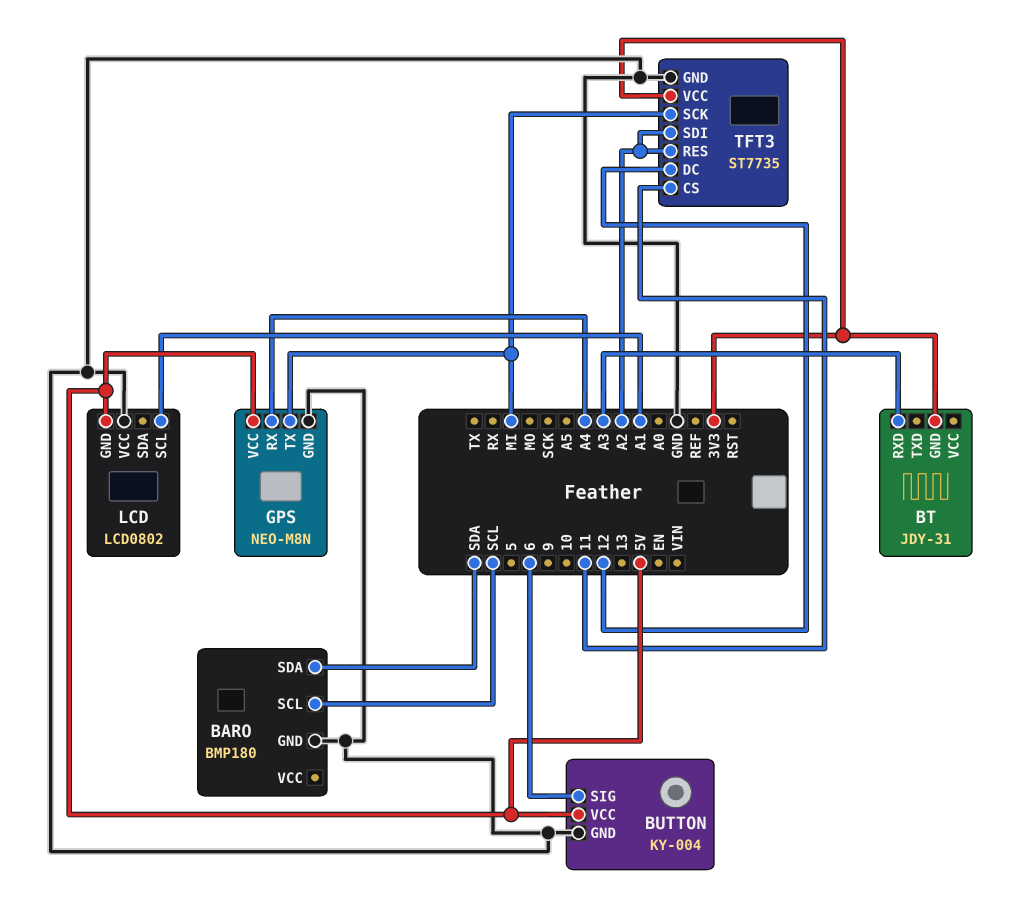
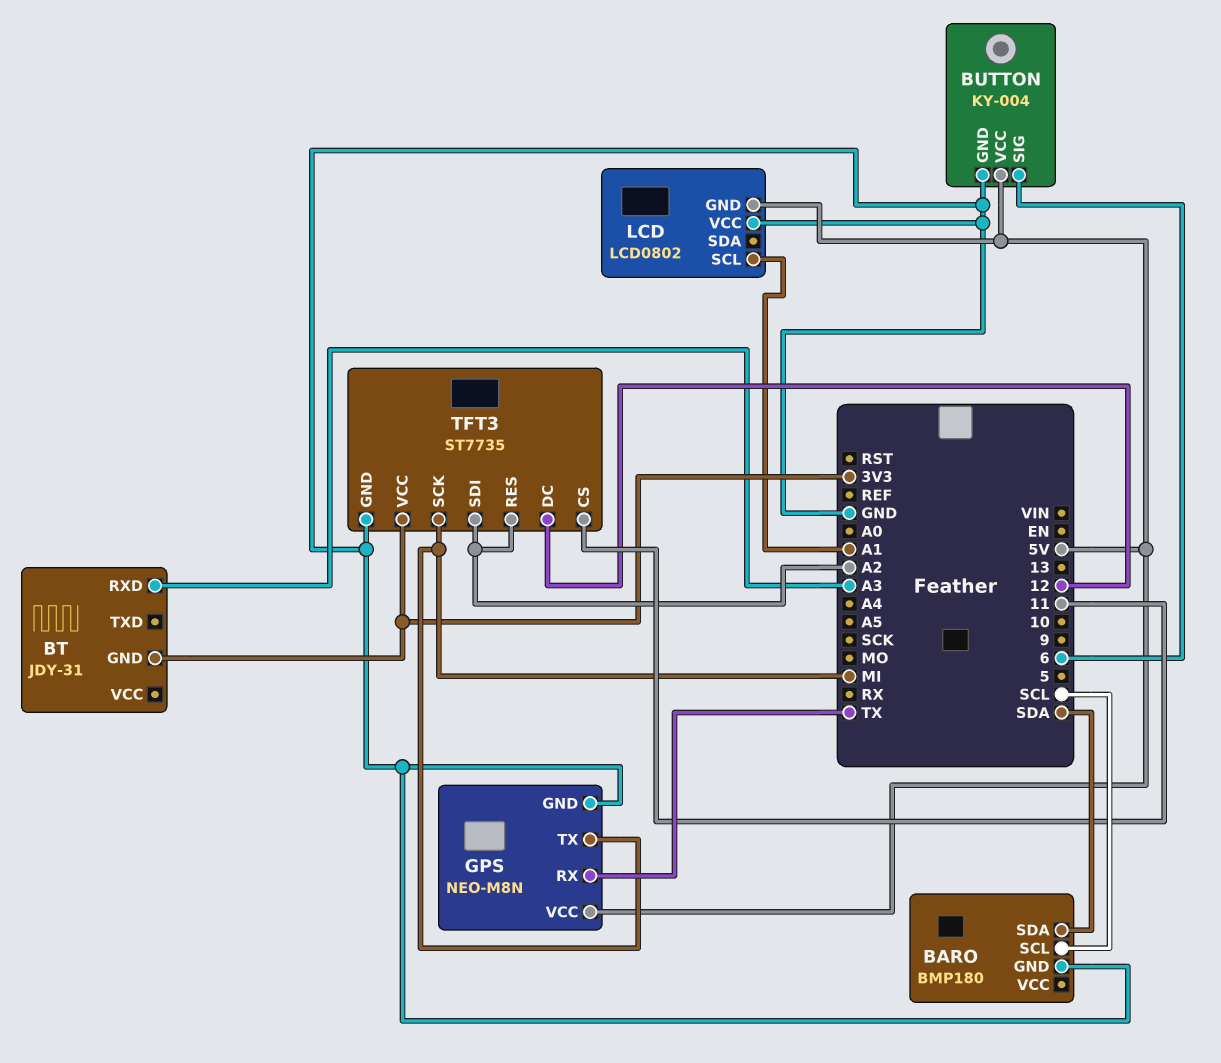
GPS pin RX: A4 -> TX

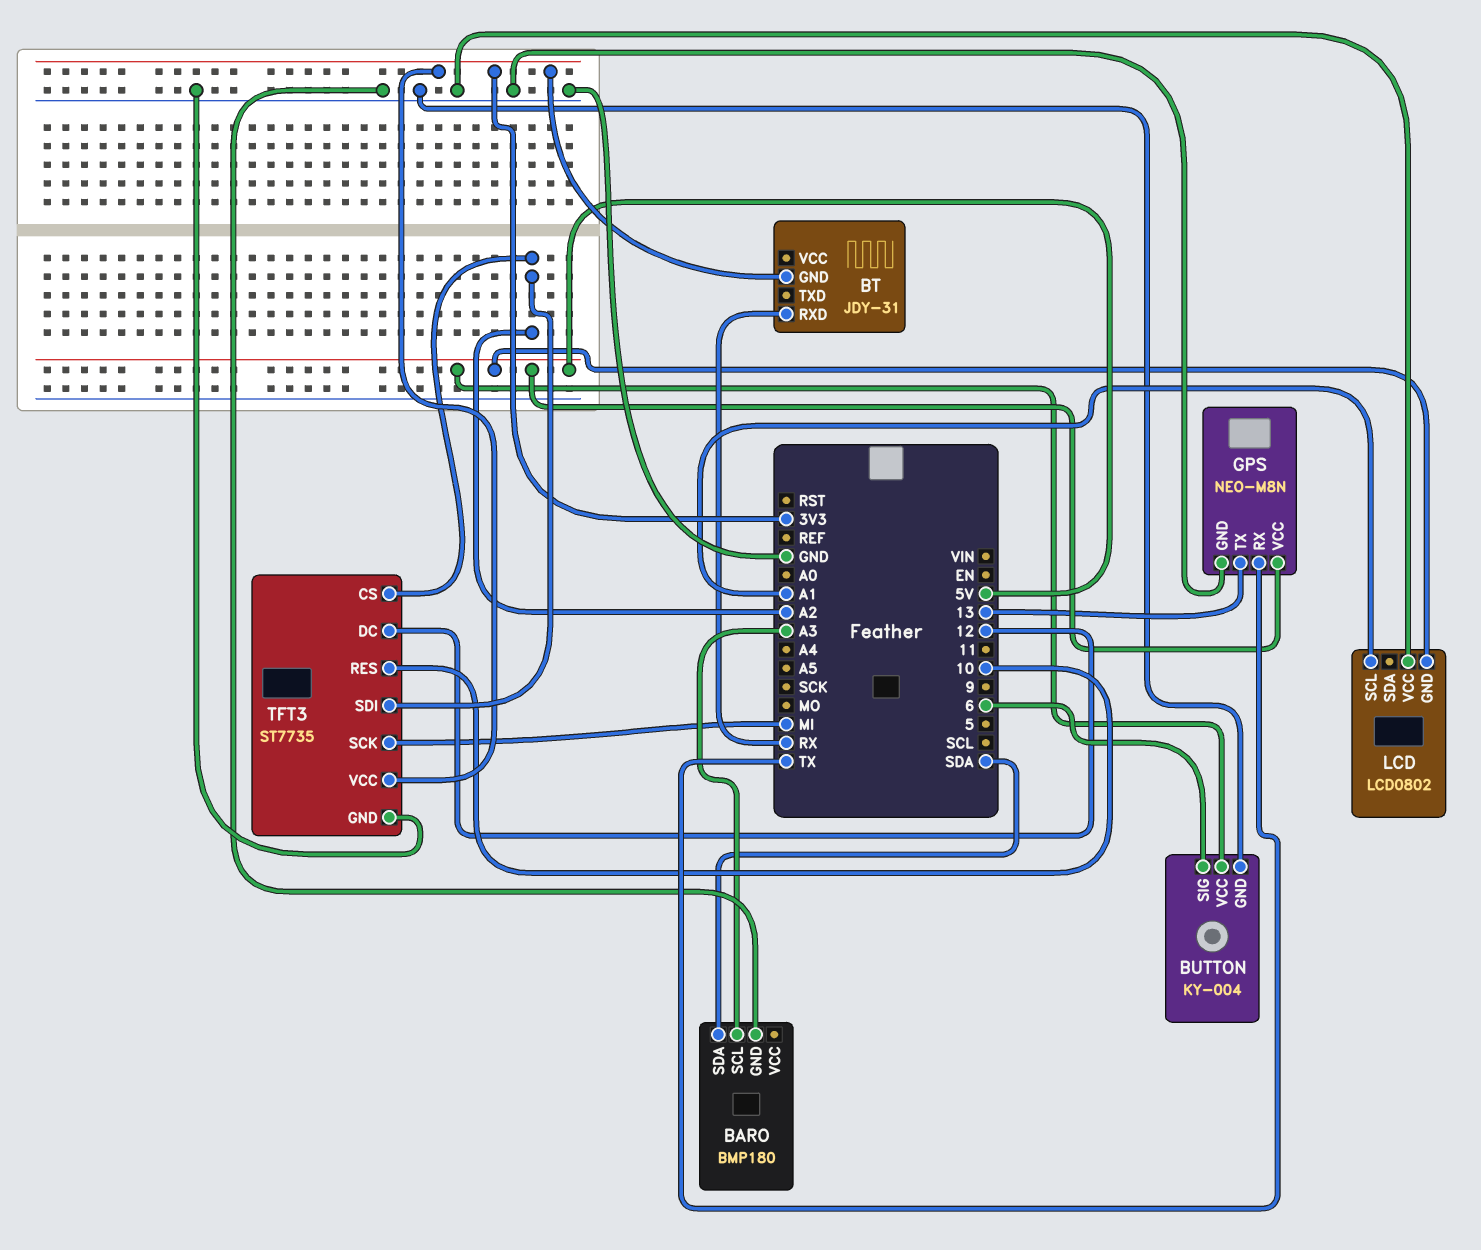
BARO pin SCL: SCL -> A3
BT pin RXD: A3 -> RX
GPS pin TX: MI -> 13
TFT3 pin CS: 11 -> A2
TFT3 pin RES: A2 -> 10

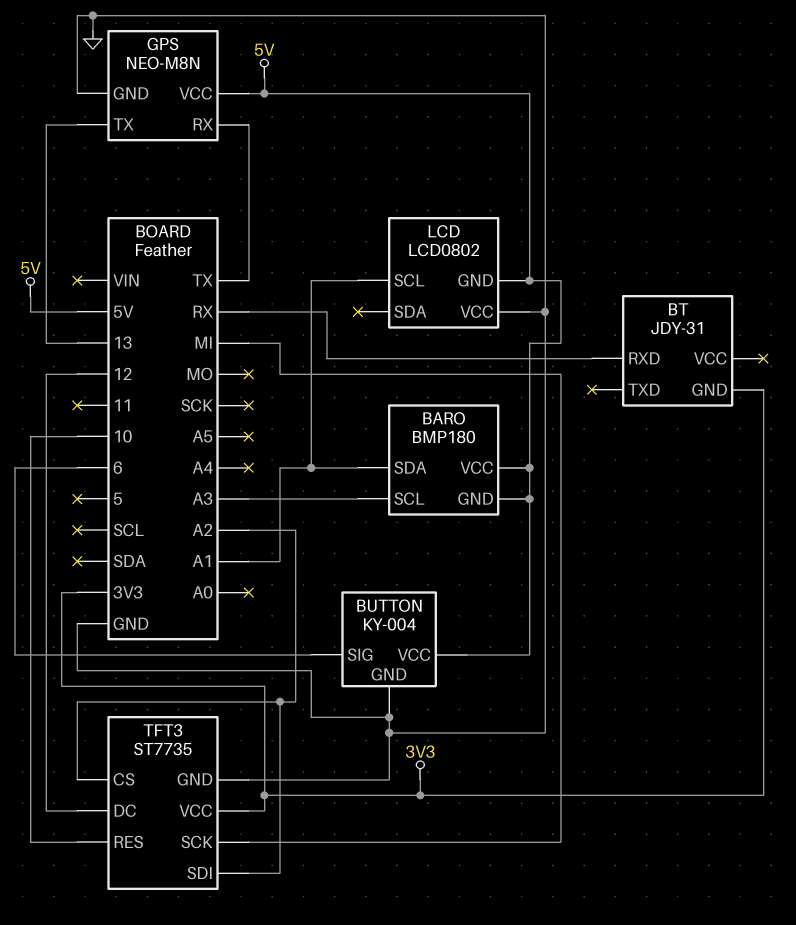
BARO pin GND: GND -> 5V
BARO pin SDA: SDA -> A1
BARO pin VCC: none -> 5V

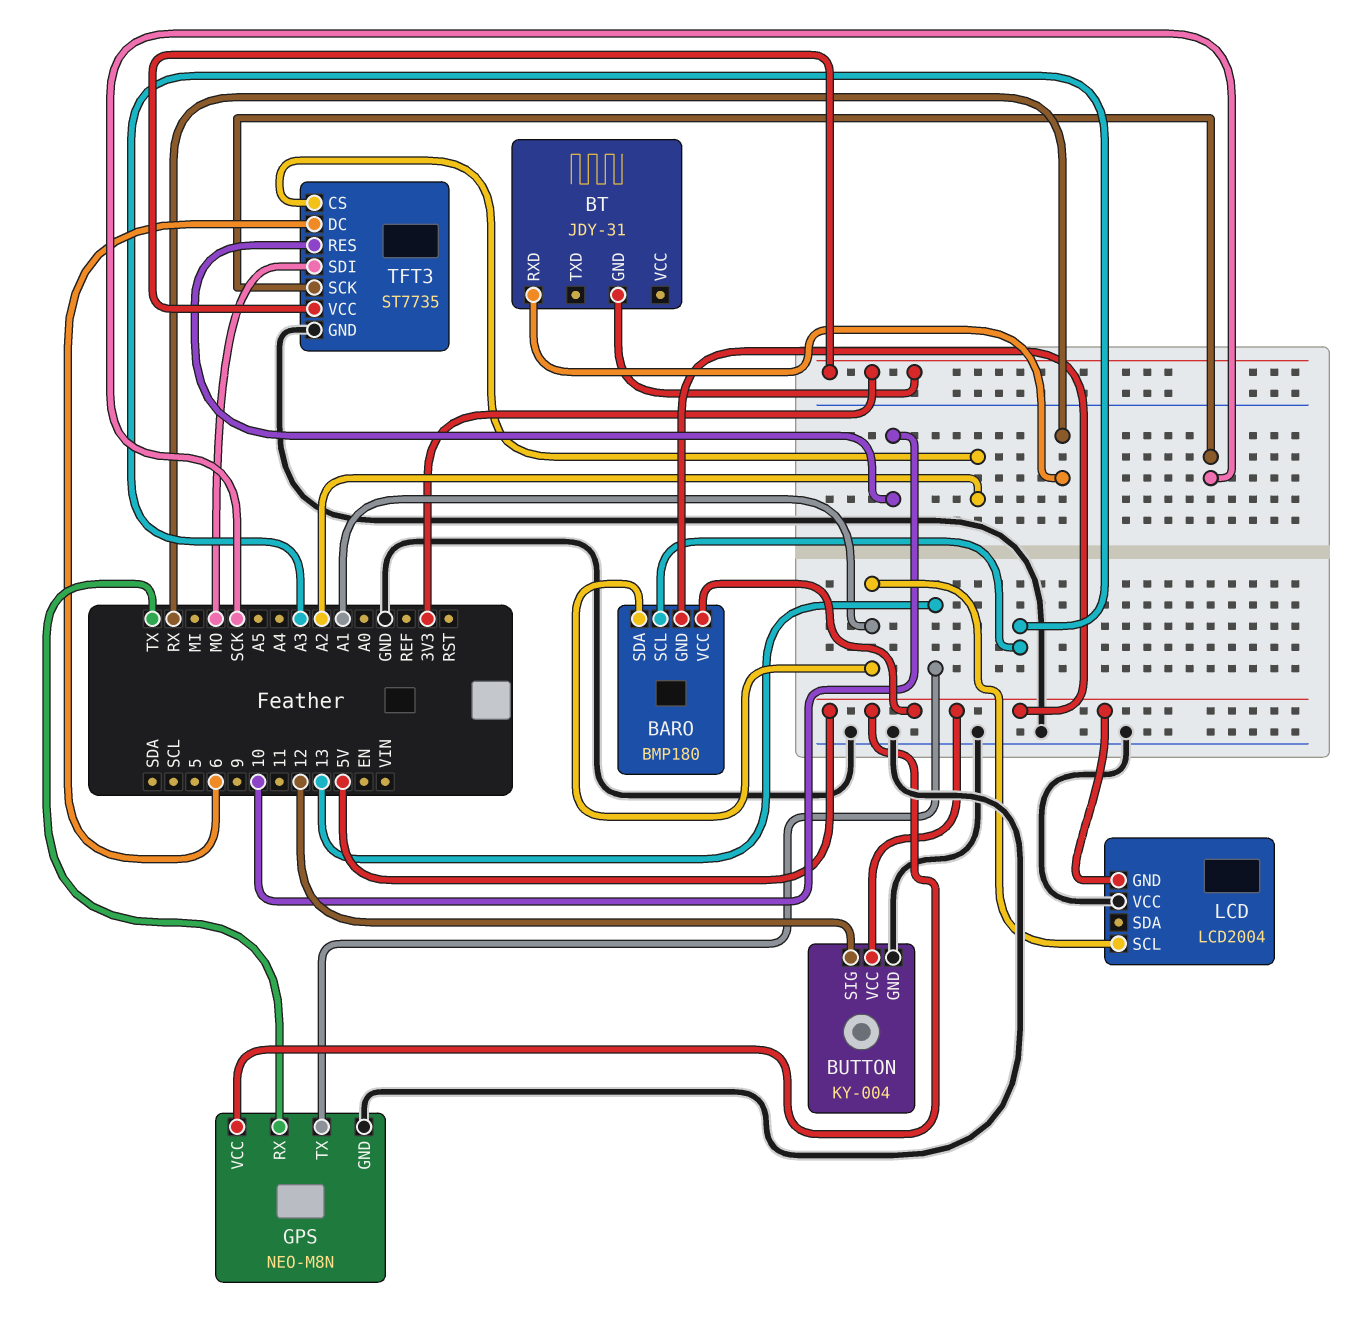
BUTTON pin SIG: 6 -> 12
LCD: LCD0802 -> LCD2004
TFT3 pin DC: 12 -> 6
TFT3 pin SCK: MI -> SCK
TFT3 pin SDI: A2 -> MO

